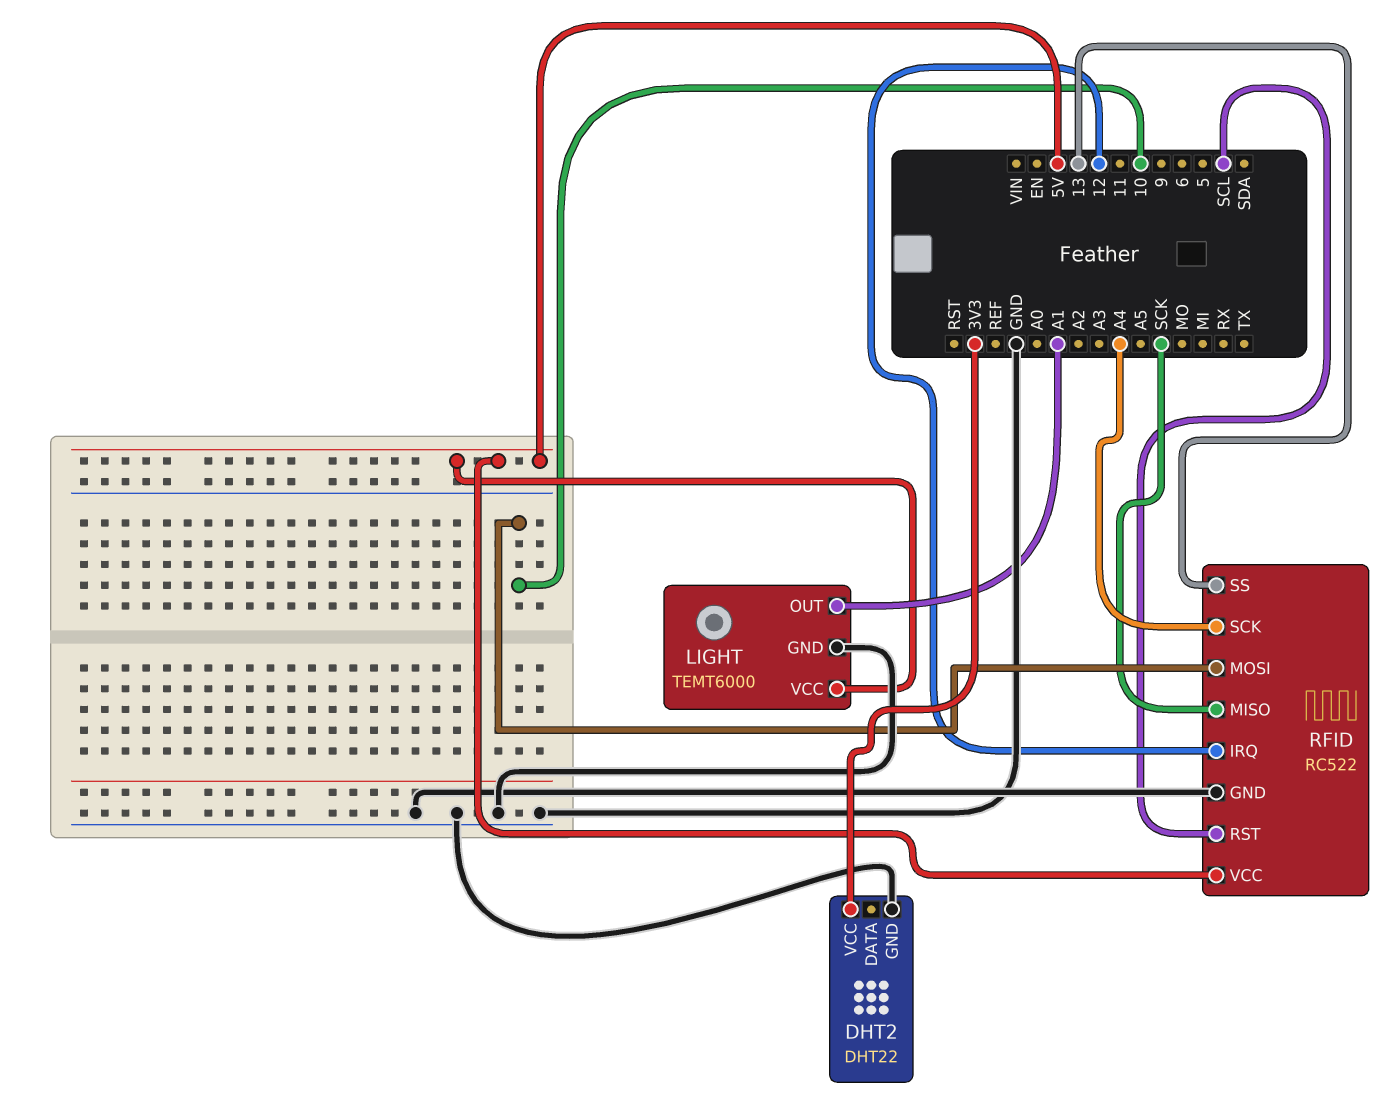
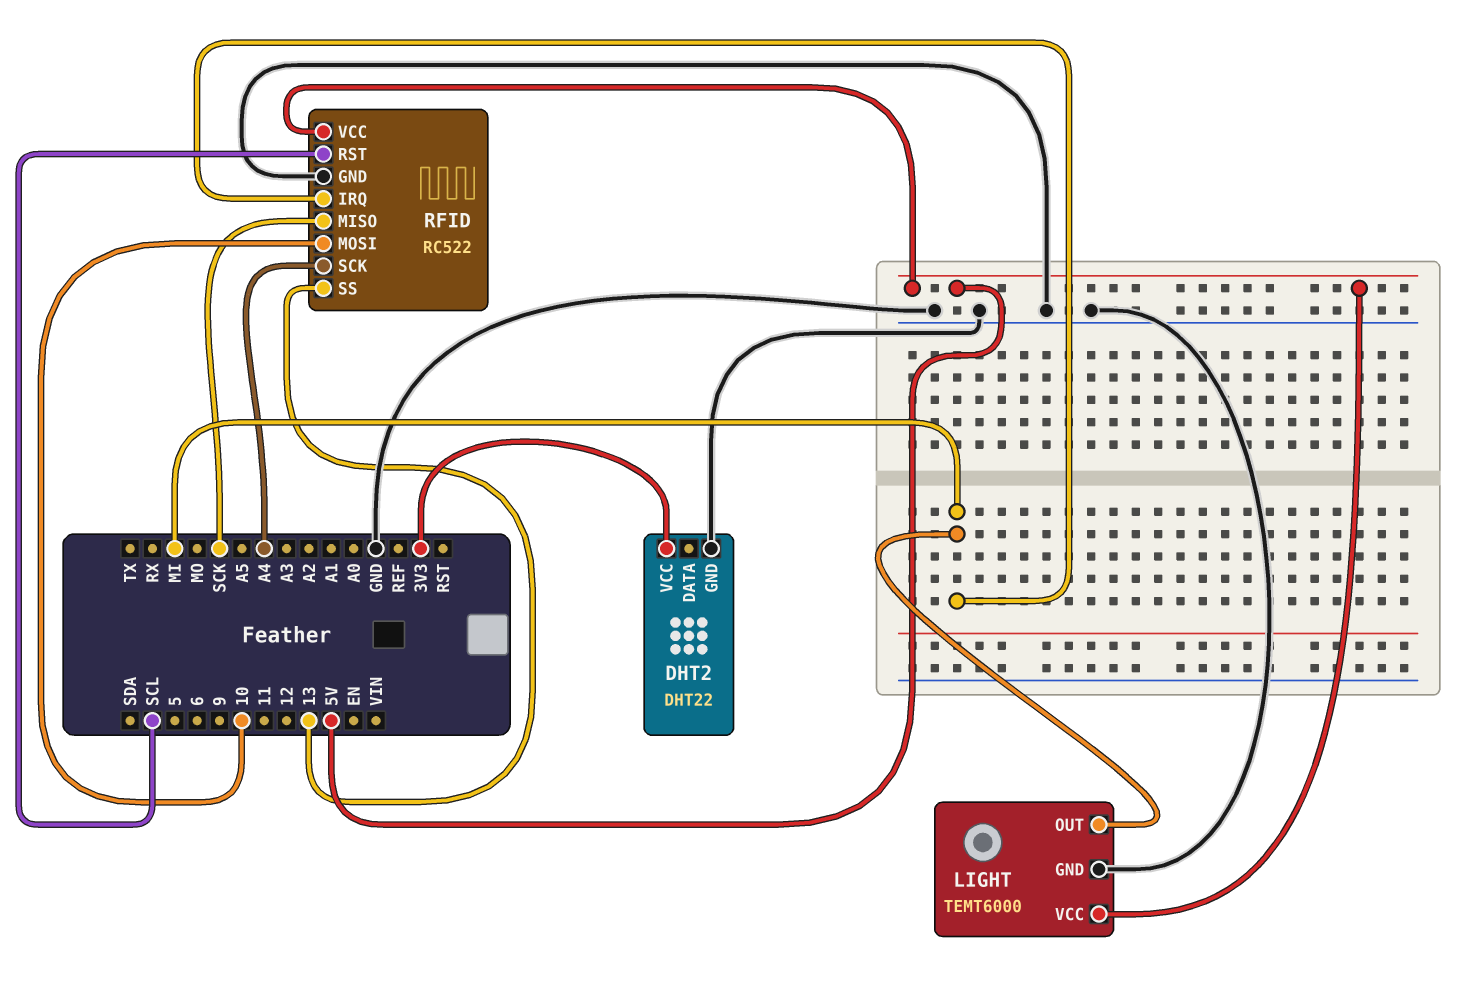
LIGHT pin OUT: A1 -> MI
RFID pin IRQ: 12 -> MI

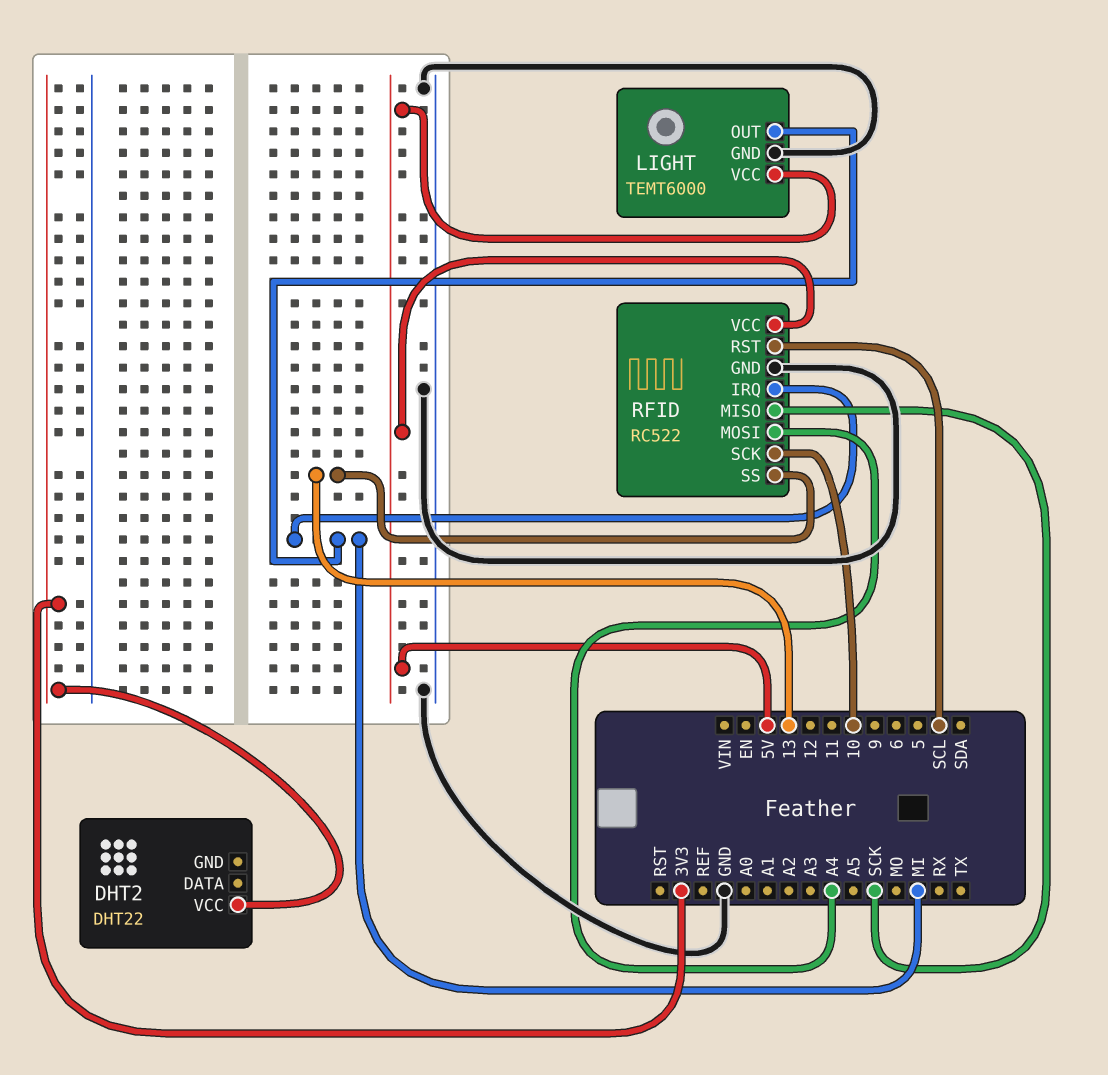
DHT2 pin GND: GND -> none
RFID pin MOSI: 10 -> A4
RFID pin SCK: A4 -> 10

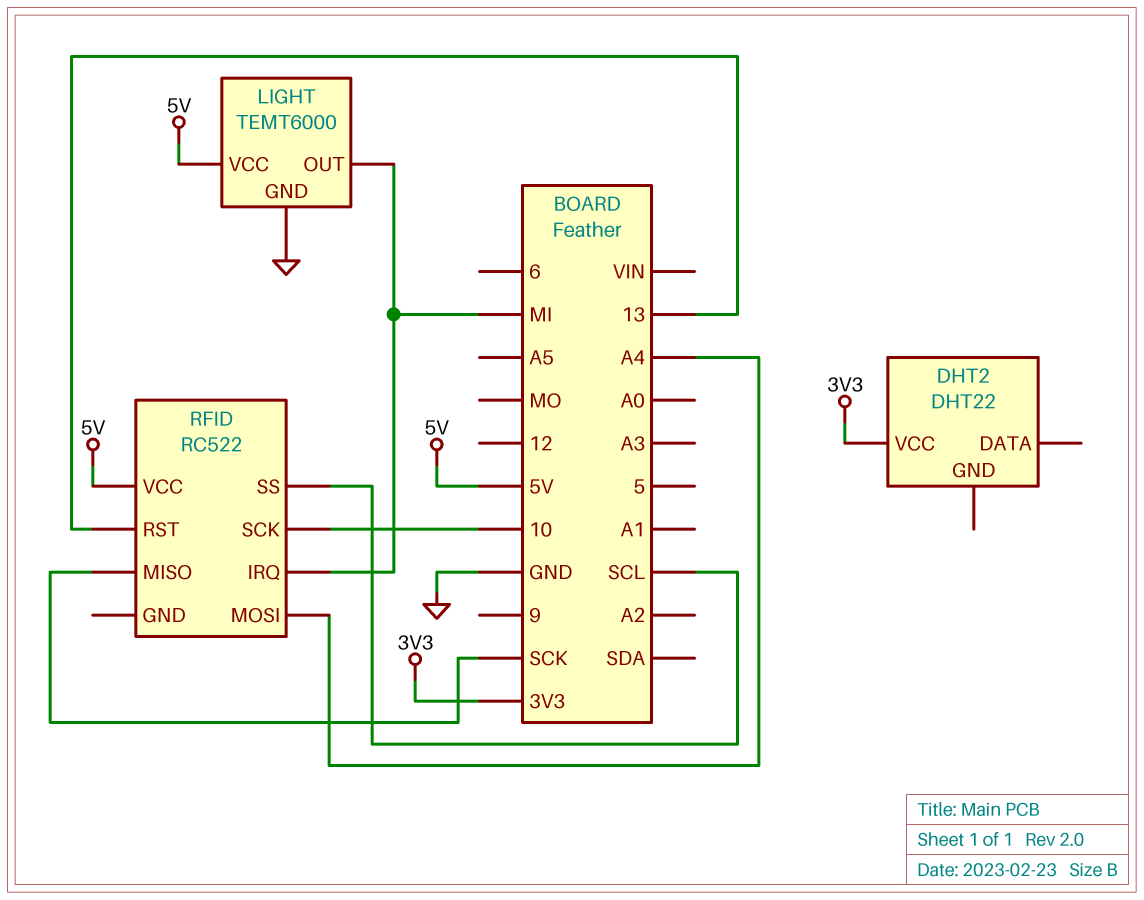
RFID pin GND: GND -> none
RFID pin RST: SCL -> 13
RFID pin SS: 13 -> SCL

